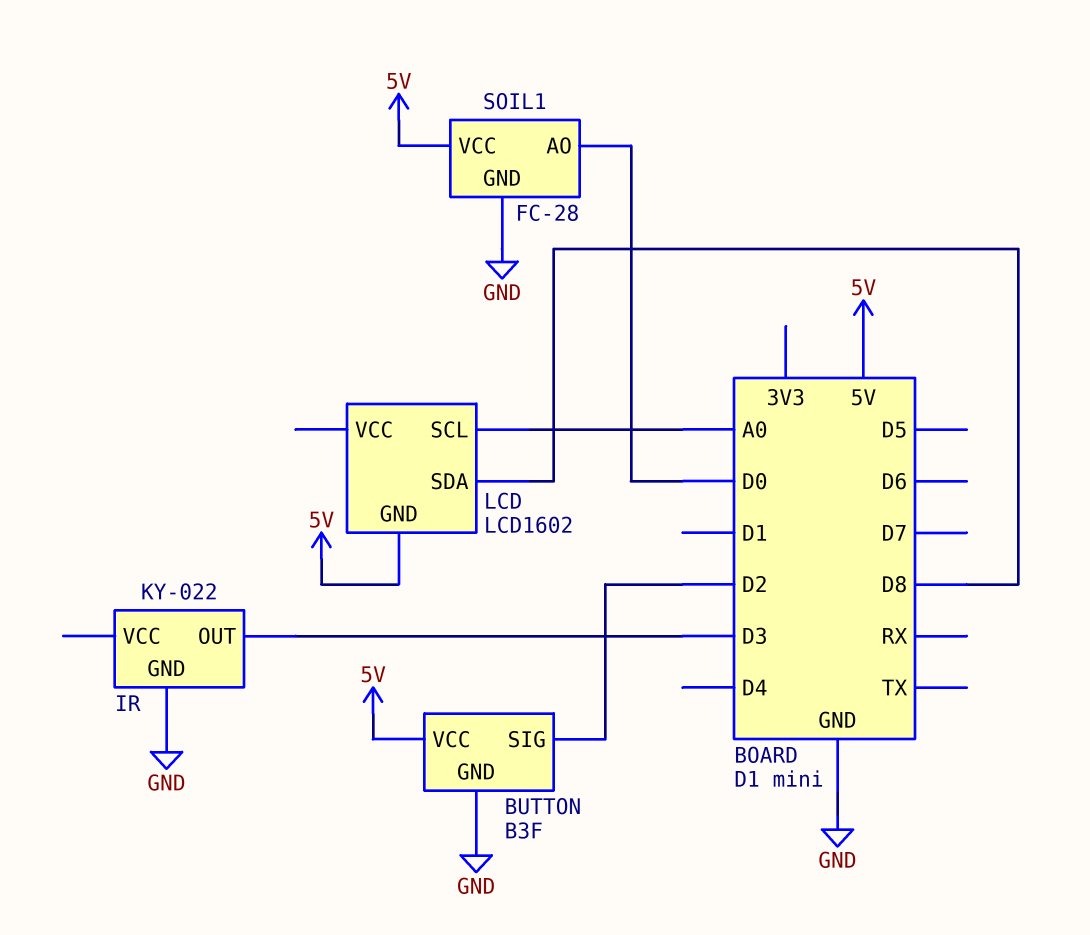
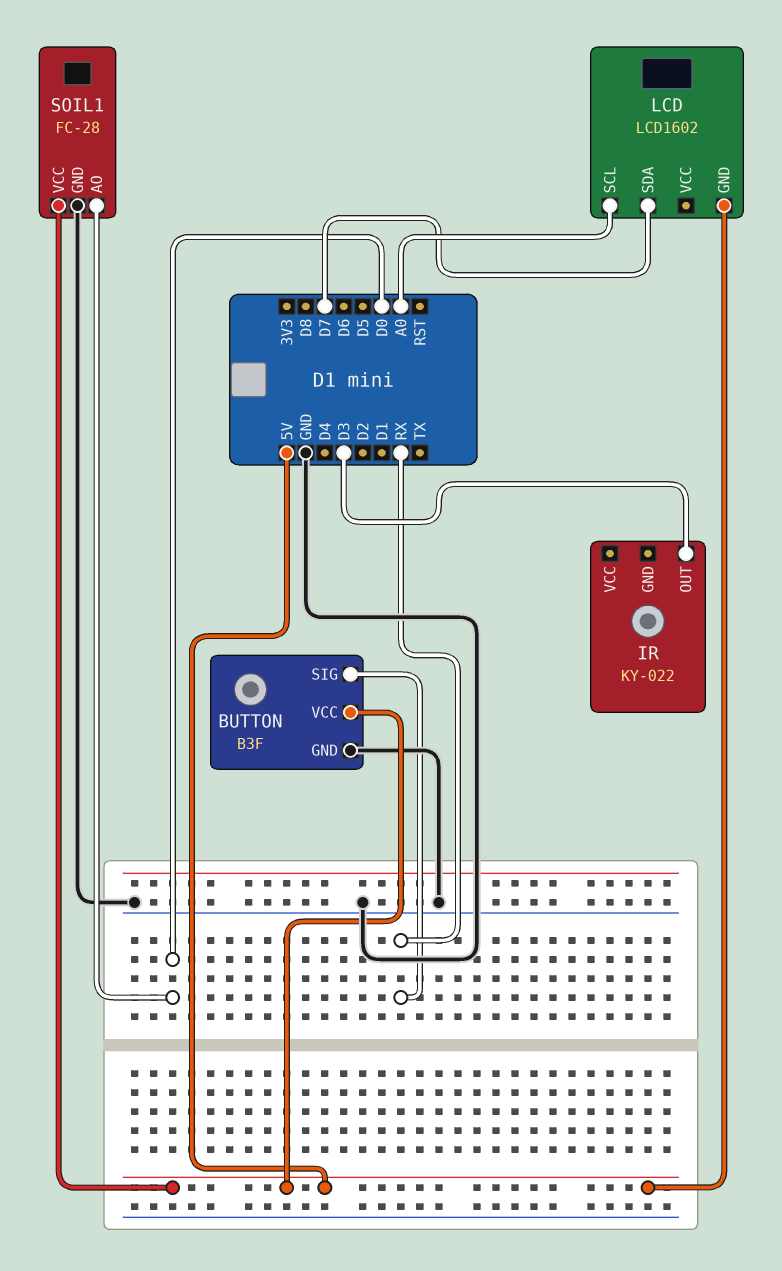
BUTTON pin SIG: D2 -> RX
IR pin GND: GND -> none
LCD pin SDA: D8 -> D7

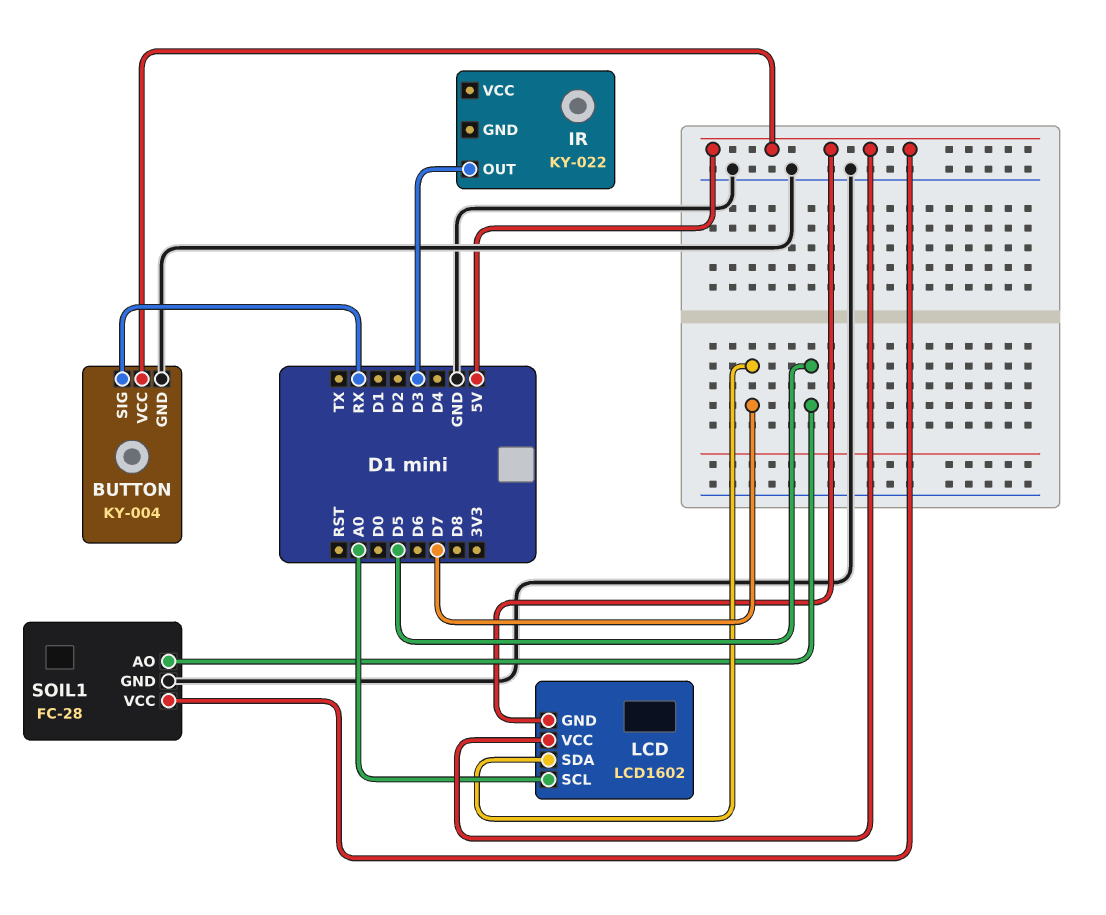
BUTTON: B3F -> KY-004
LCD pin VCC: none -> 5V
SOIL1 pin AO: D0 -> D5

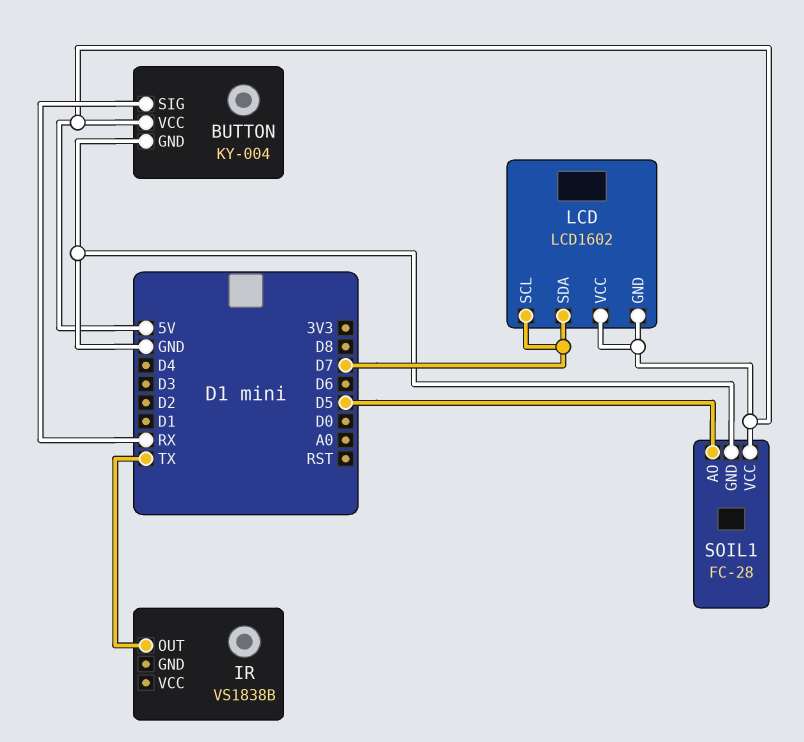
IR: KY-022 -> VS1838B
IR pin OUT: D3 -> TX
LCD pin SCL: A0 -> D7

